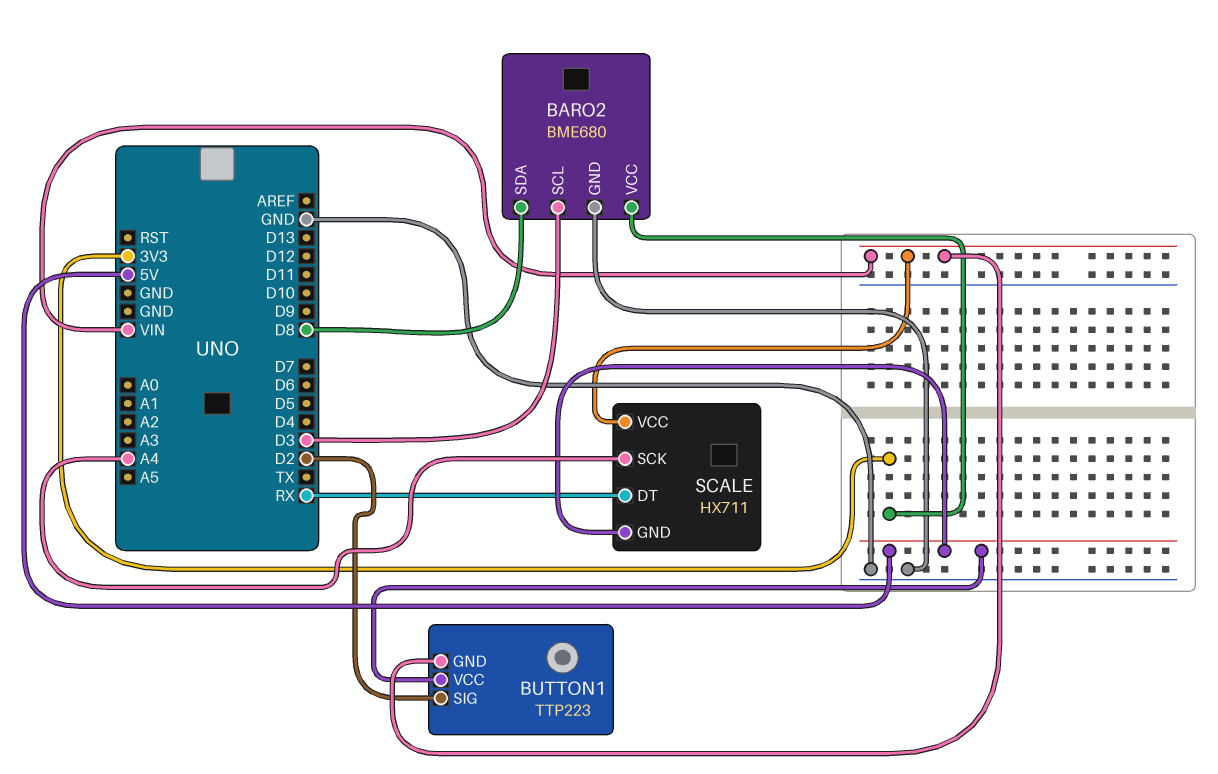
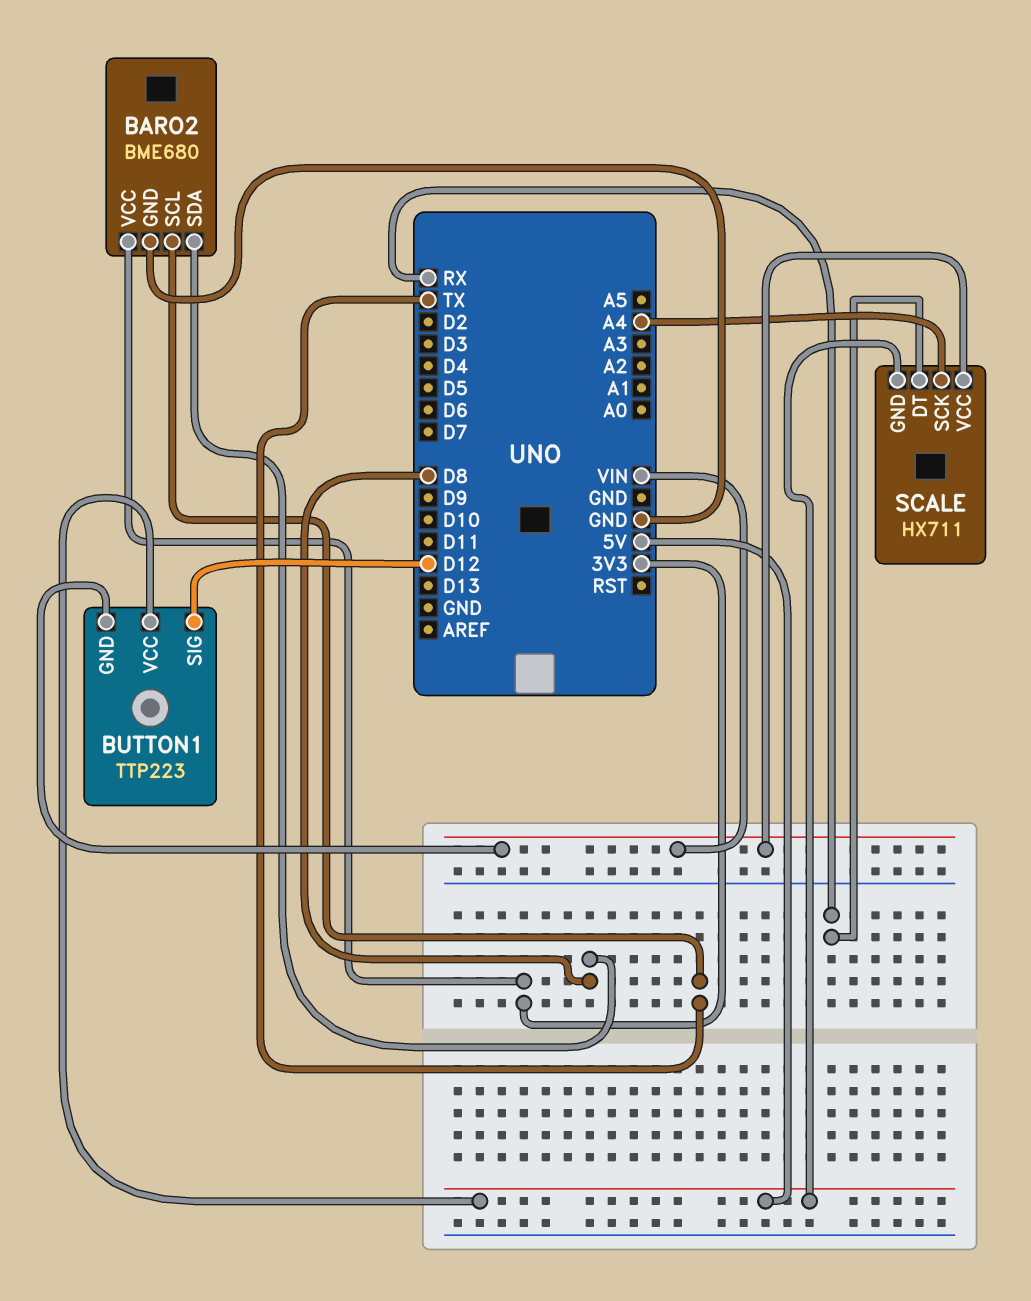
BARO2 pin SCL: D3 -> TX
BUTTON1 pin SIG: D2 -> D12

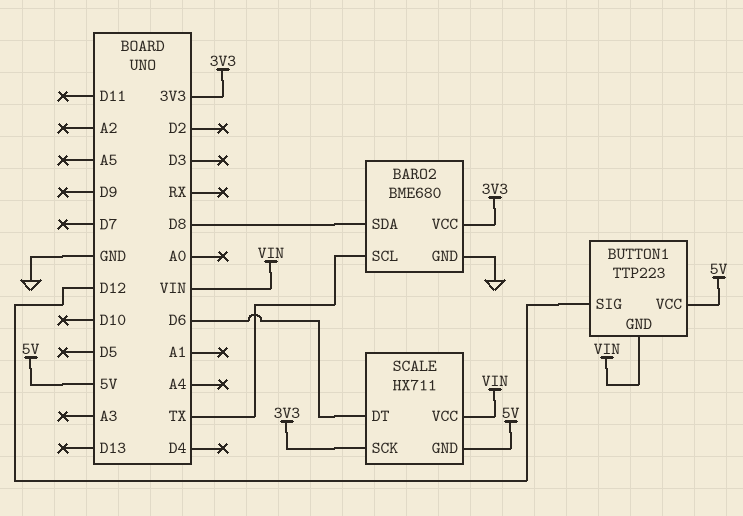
SCALE pin DT: RX -> D6
SCALE pin SCK: A4 -> 3V3

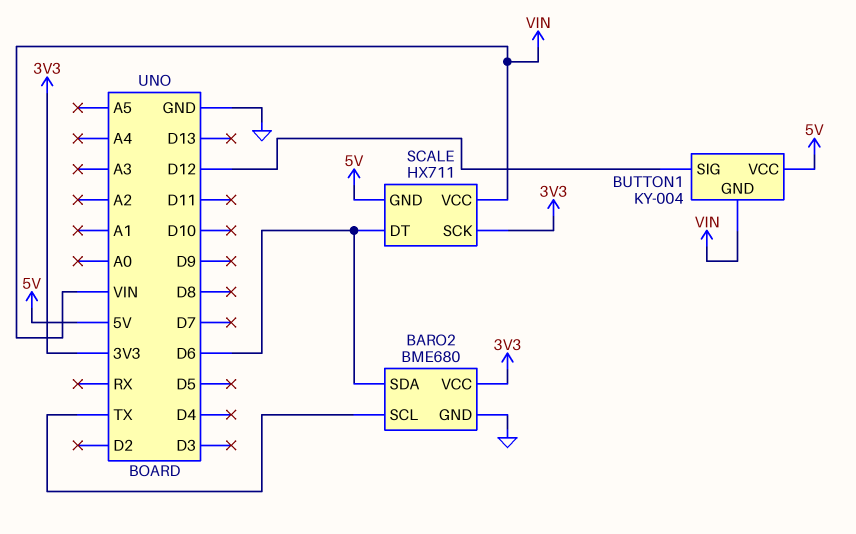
BARO2 pin SDA: D8 -> D6
BUTTON1: TTP223 -> KY-004

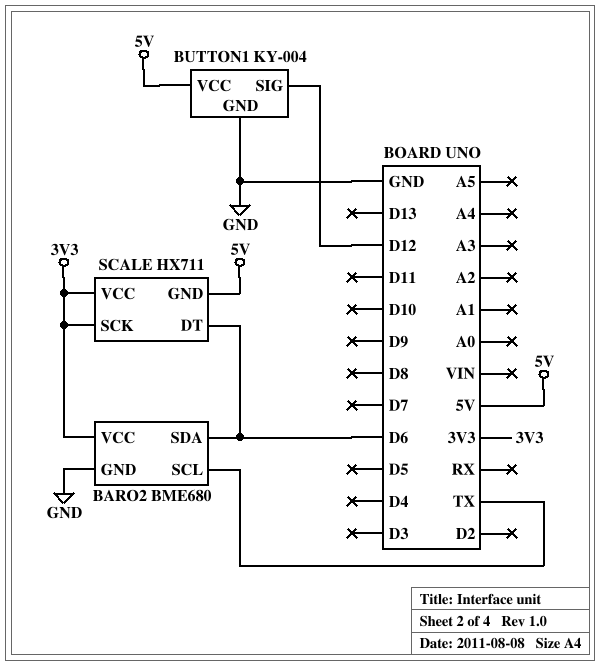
BUTTON1 pin GND: VIN -> GND
SCALE pin VCC: VIN -> 3V3

